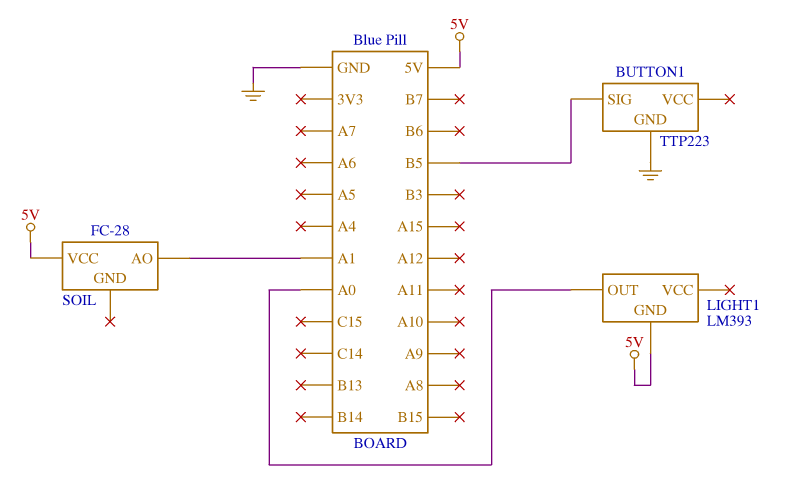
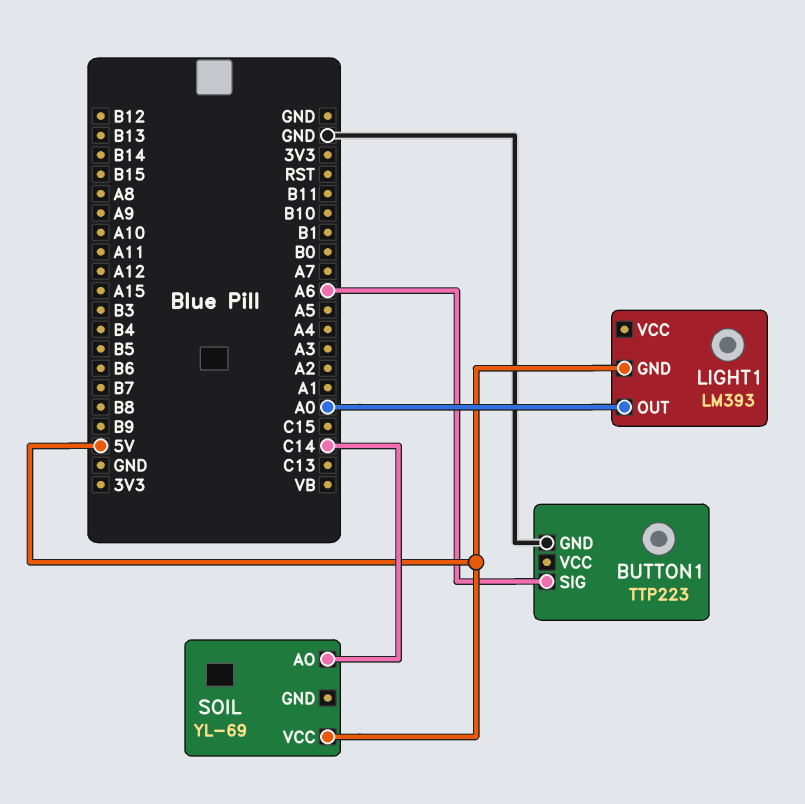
BUTTON1 pin SIG: B5 -> A6
SOIL: FC-28 -> YL-69
SOIL pin AO: A1 -> C14

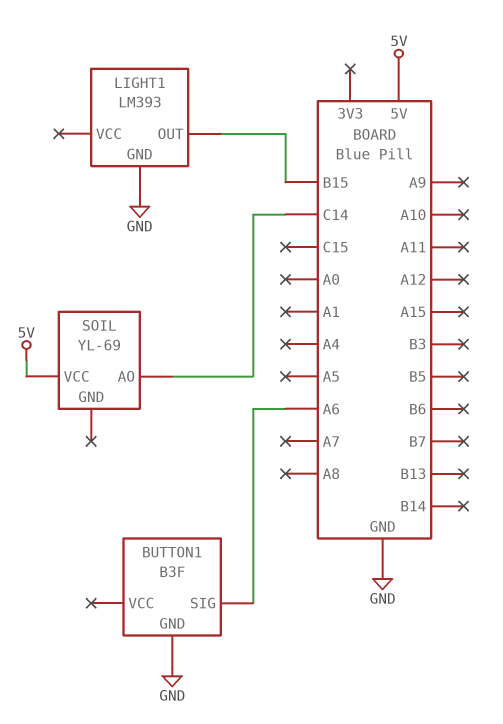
BUTTON1: TTP223 -> B3F
LIGHT1 pin GND: 5V -> GND
LIGHT1 pin OUT: A0 -> B15

